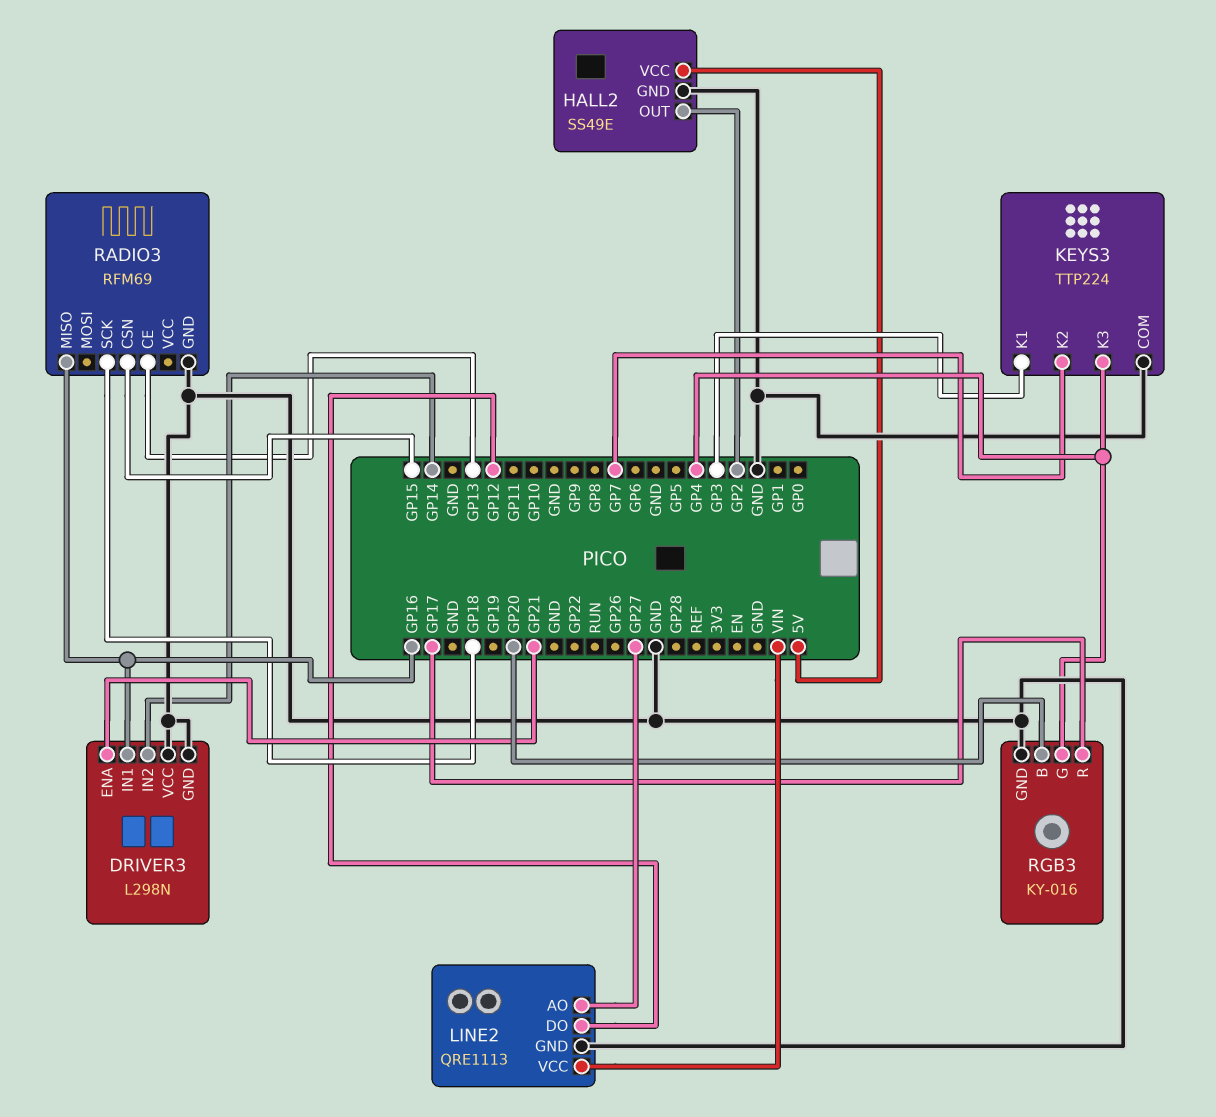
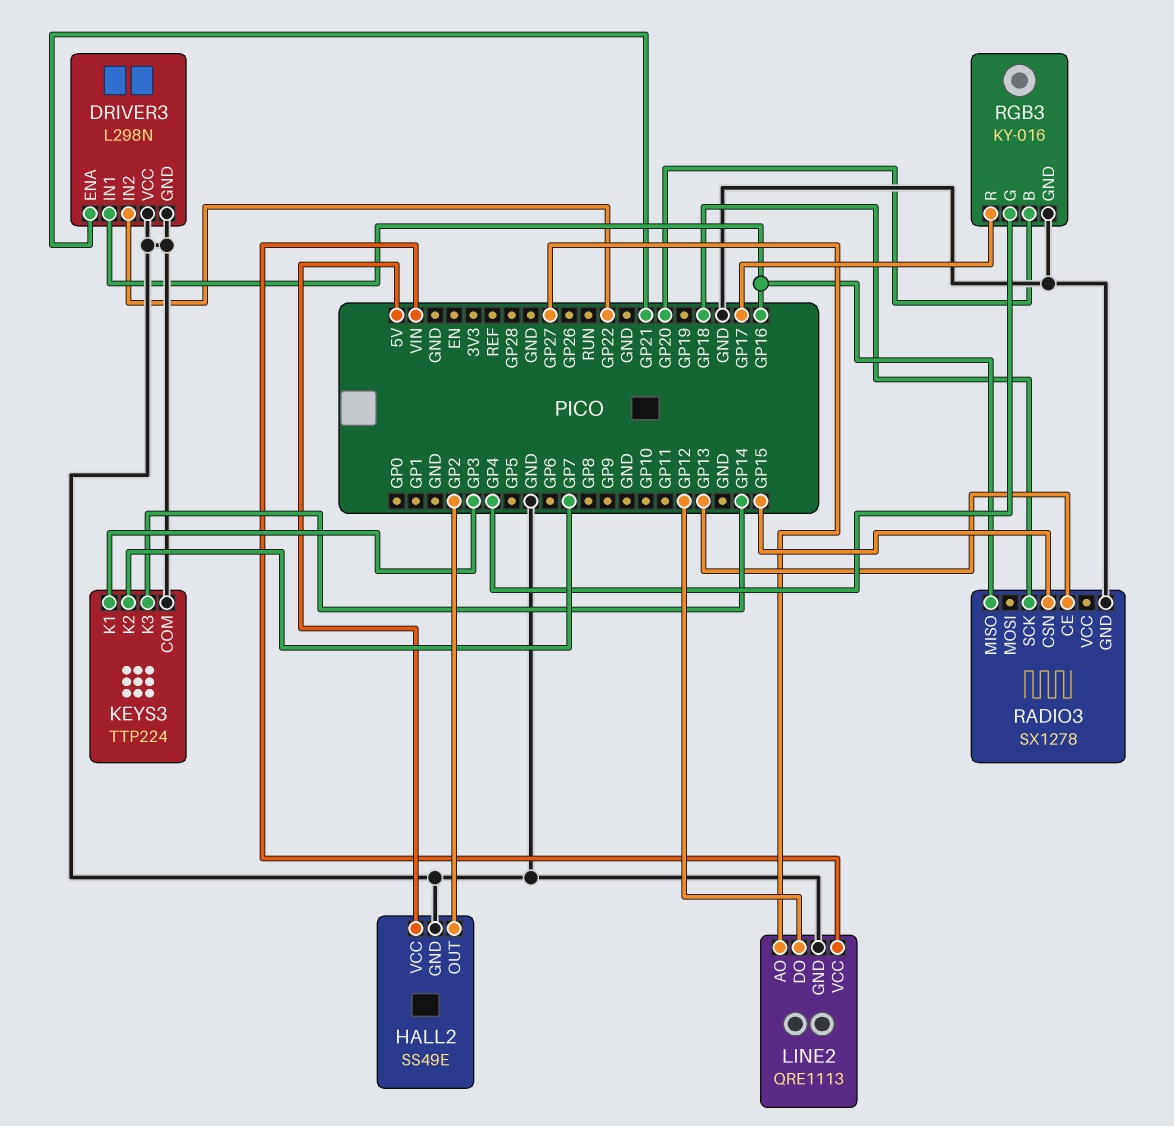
DRIVER3 pin IN2: GP14 -> GP22
KEYS3 pin K3: GP4 -> GP14
RADIO3: RFM69 -> SX1278

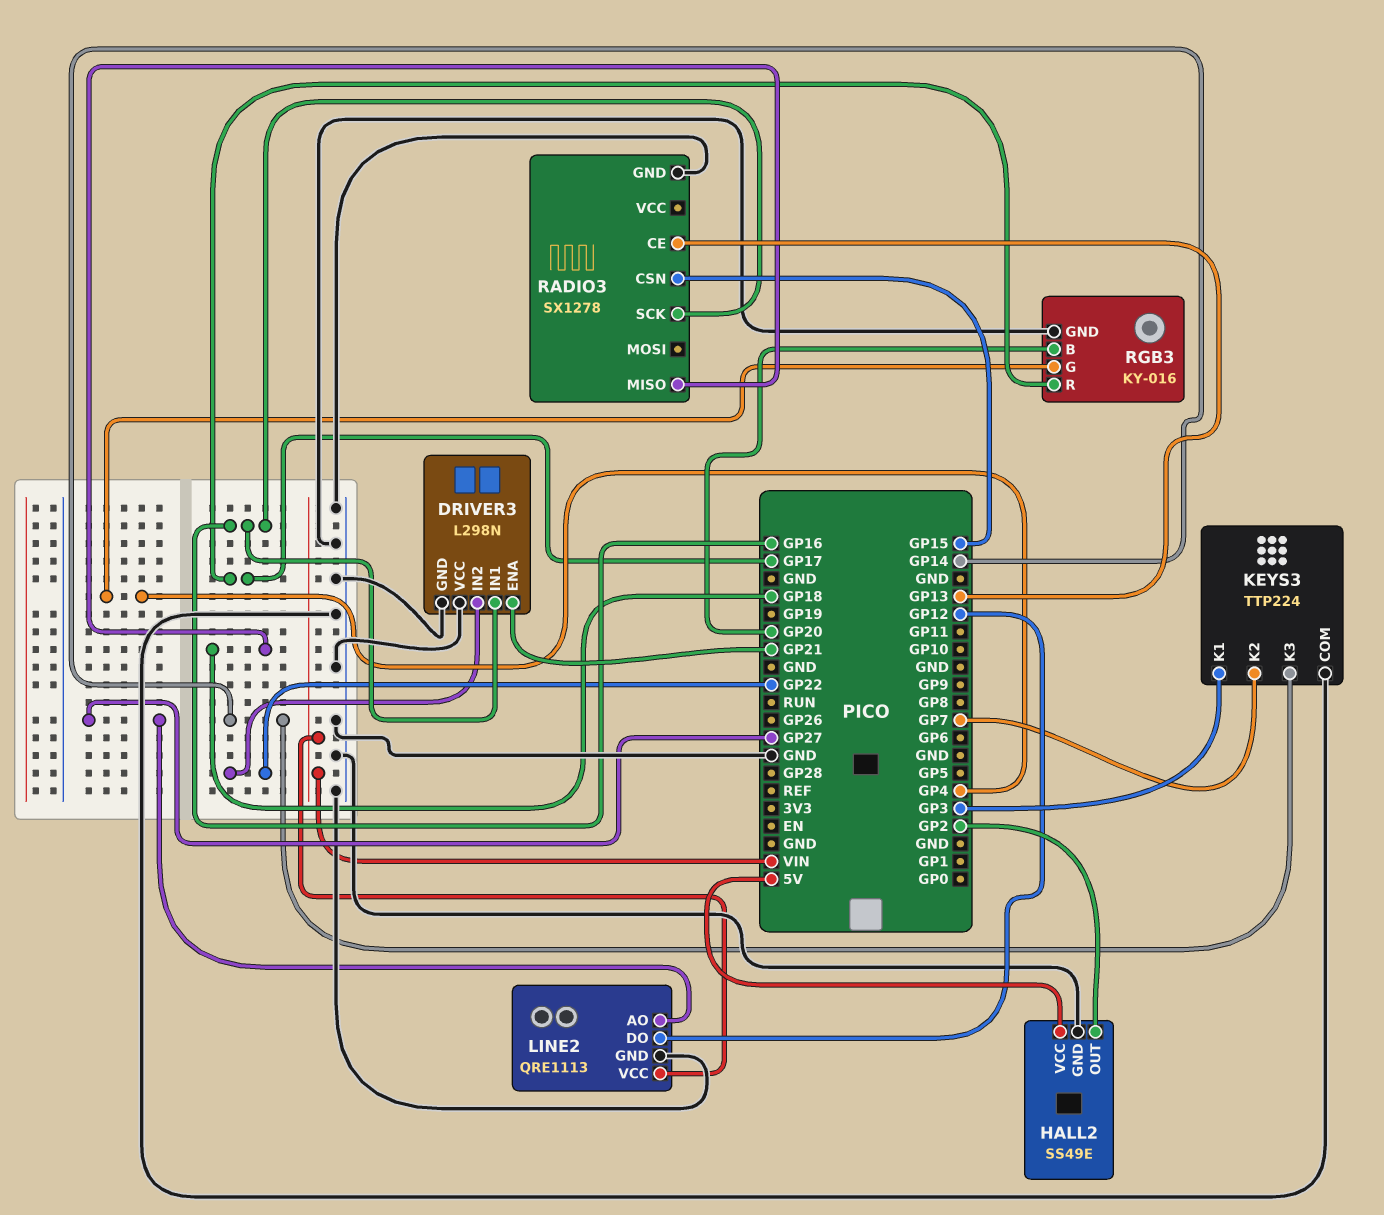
RADIO3 pin MISO: GP16 -> GP18
RADIO3 pin SCK: GP18 -> GP16

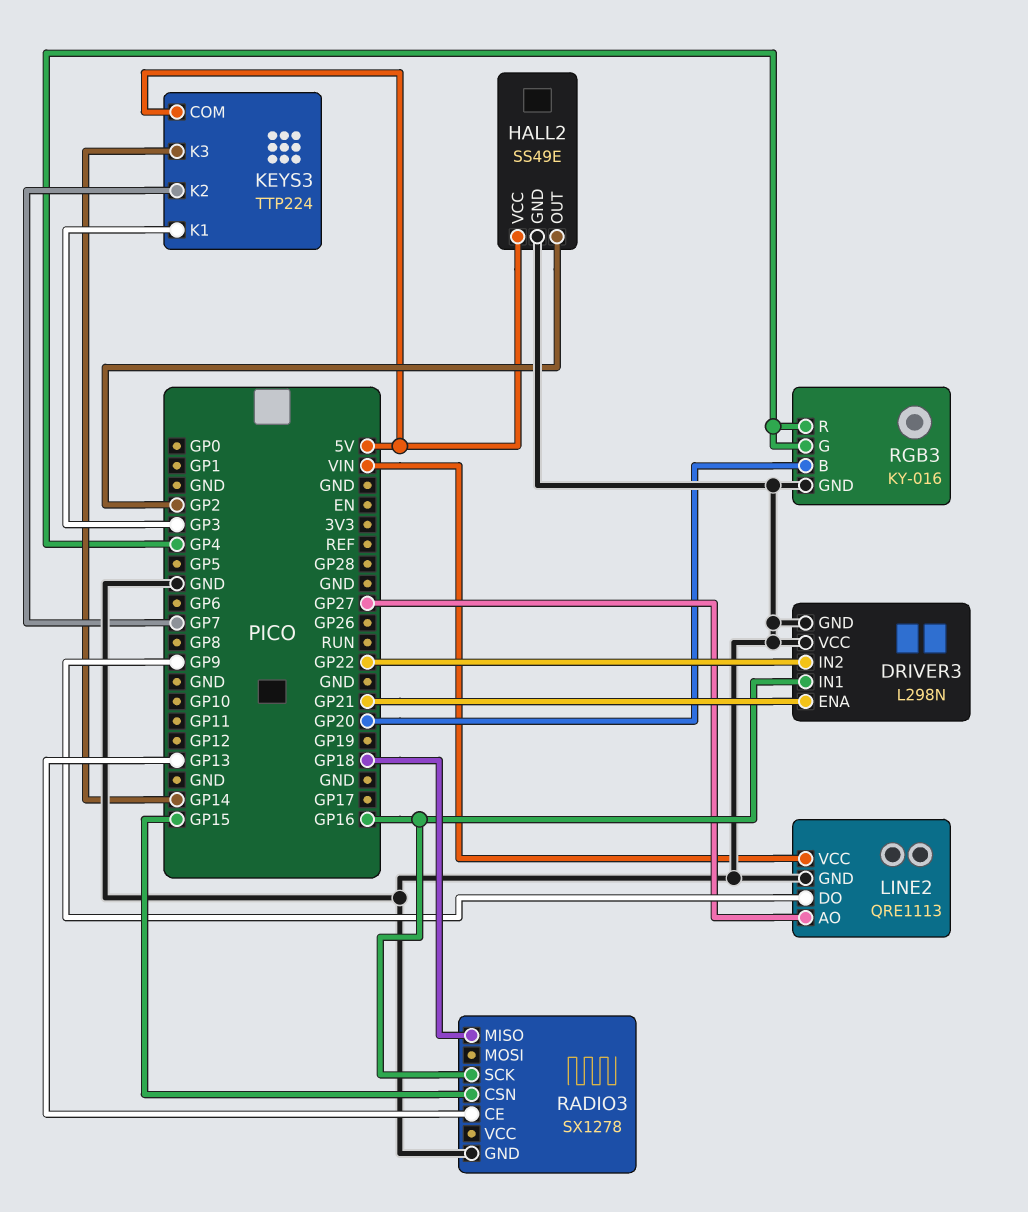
KEYS3 pin COM: GND -> 5V
LINE2 pin DO: GP12 -> GP9
RGB3 pin R: GP17 -> GP4

